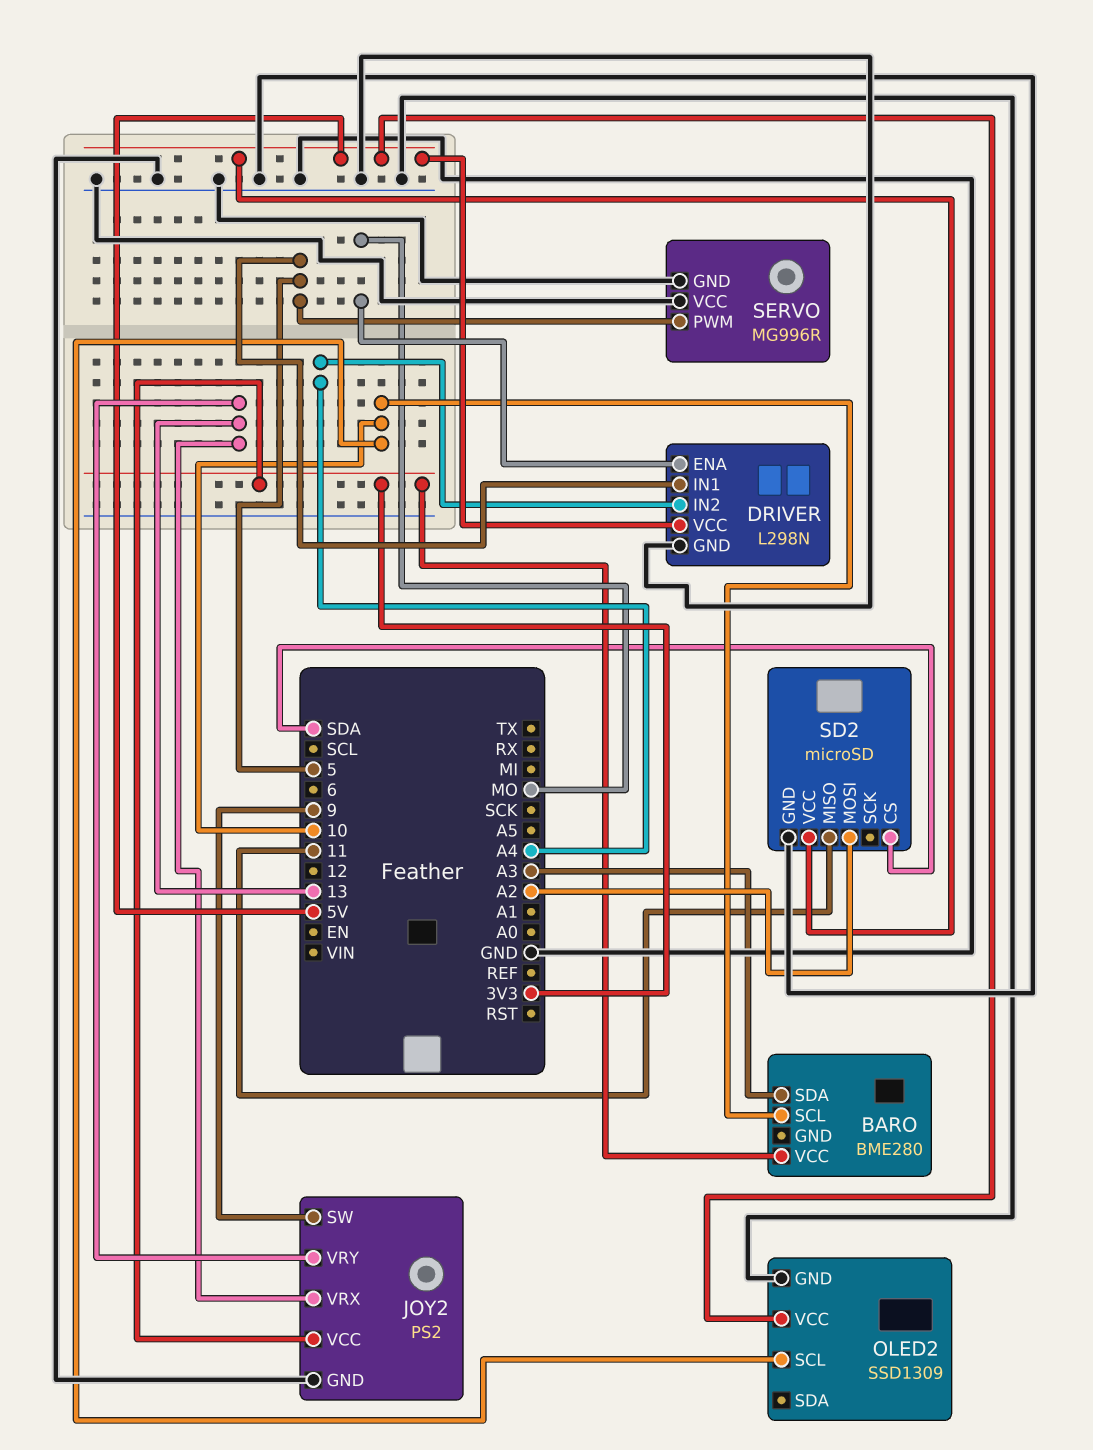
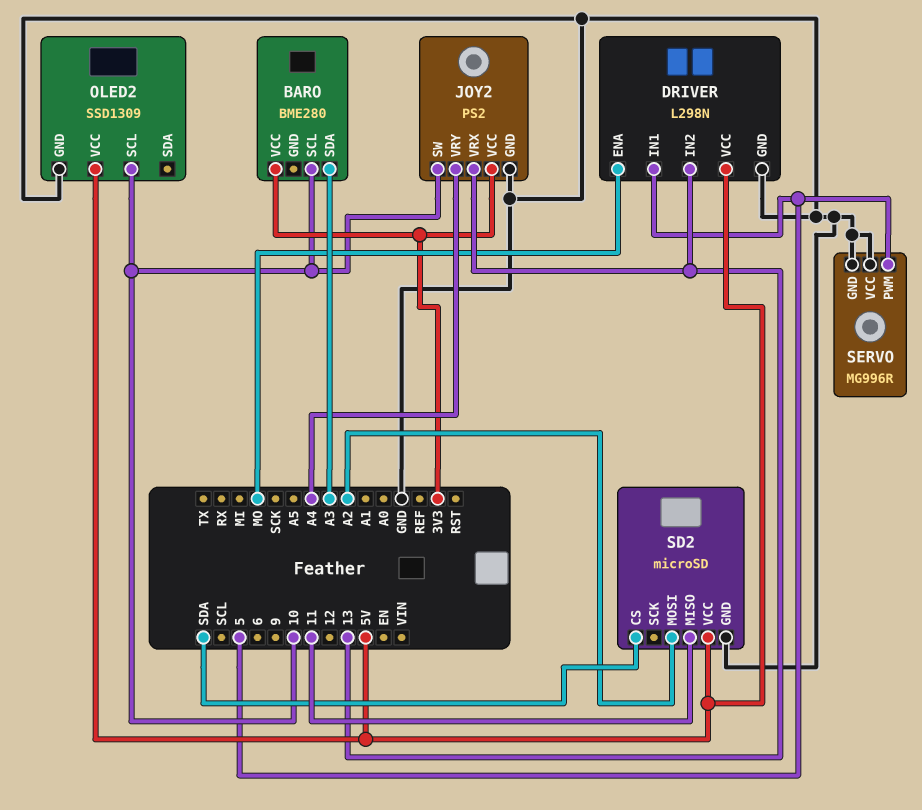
DRIVER pin IN2: A4 -> 13
JOY2 pin SW: 9 -> 10
JOY2 pin VRY: 13 -> A4

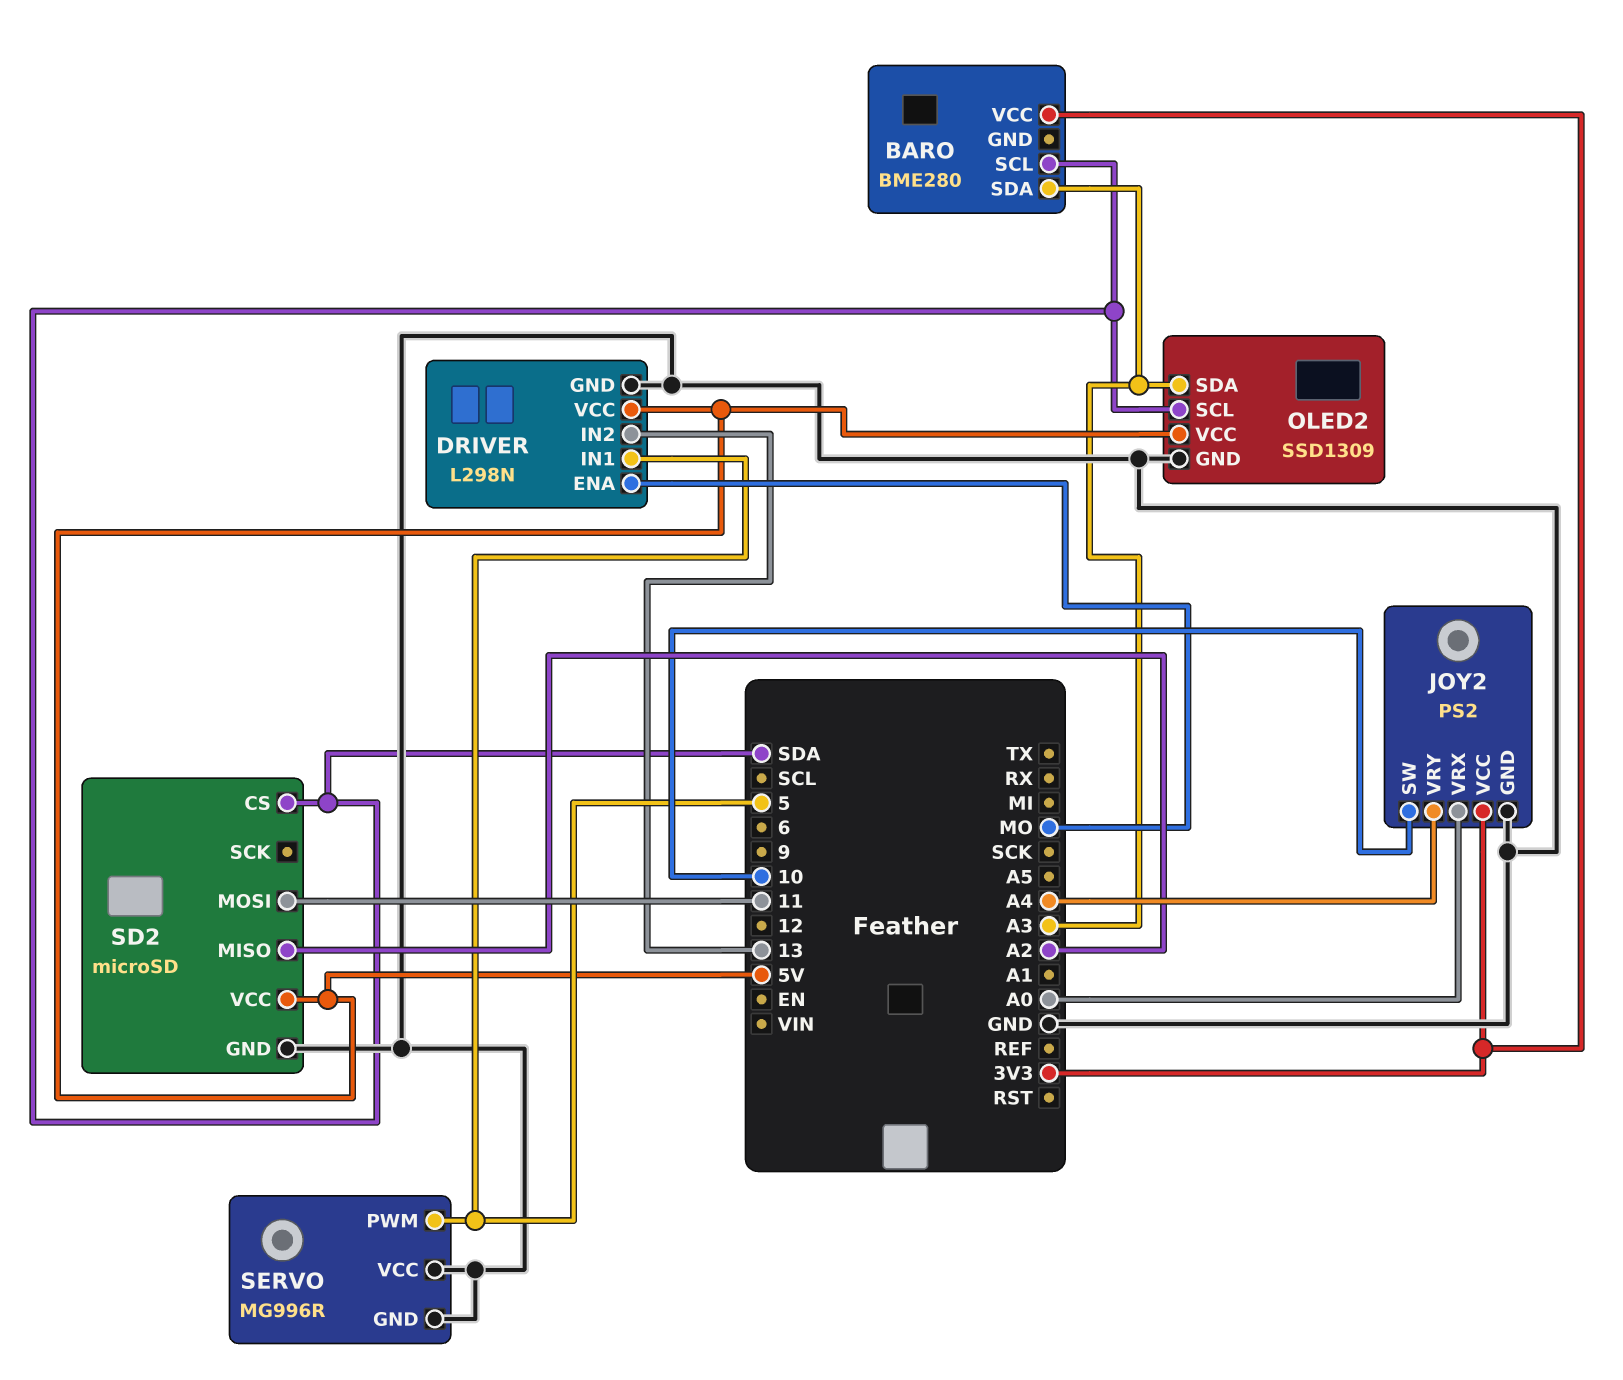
BARO pin SCL: 10 -> SDA
JOY2 pin VRX: 13 -> A0
OLED2 pin SCL: 10 -> SDA
OLED2 pin SDA: none -> A3
SD2 pin MISO: 11 -> A2
SD2 pin MOSI: A2 -> 11

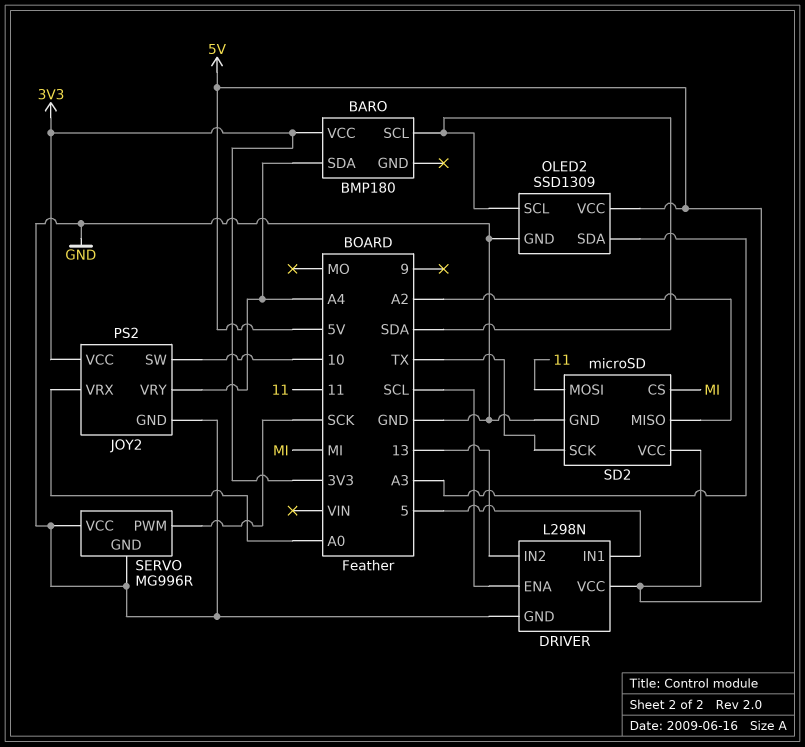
BARO: BME280 -> BMP180
BARO pin SDA: A3 -> A4
DRIVER pin ENA: MO -> SCL
SD2 pin CS: SDA -> MI
SD2 pin SCK: none -> TX
SERVO pin PWM: 5 -> SCK

